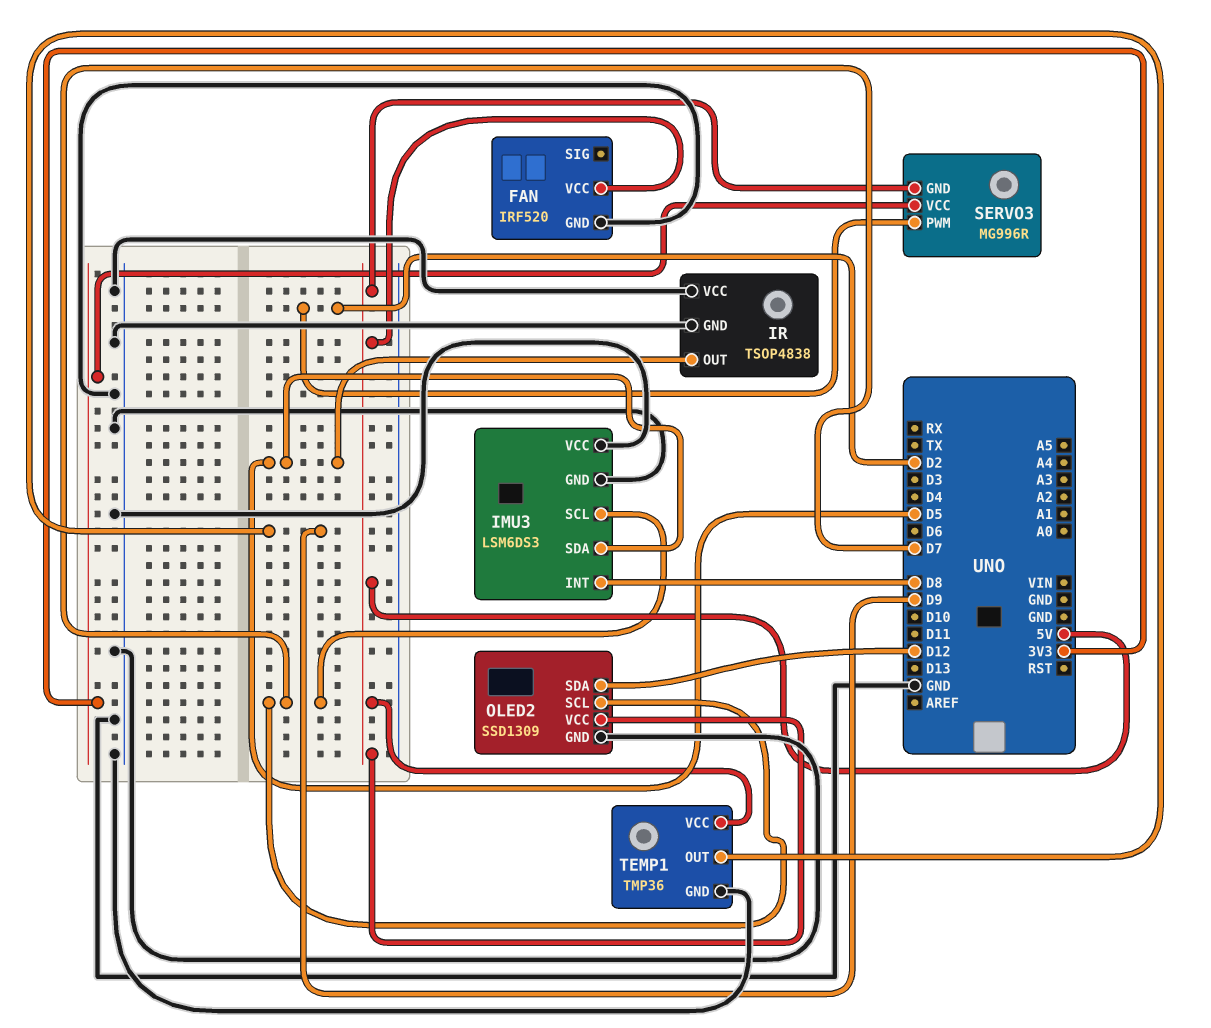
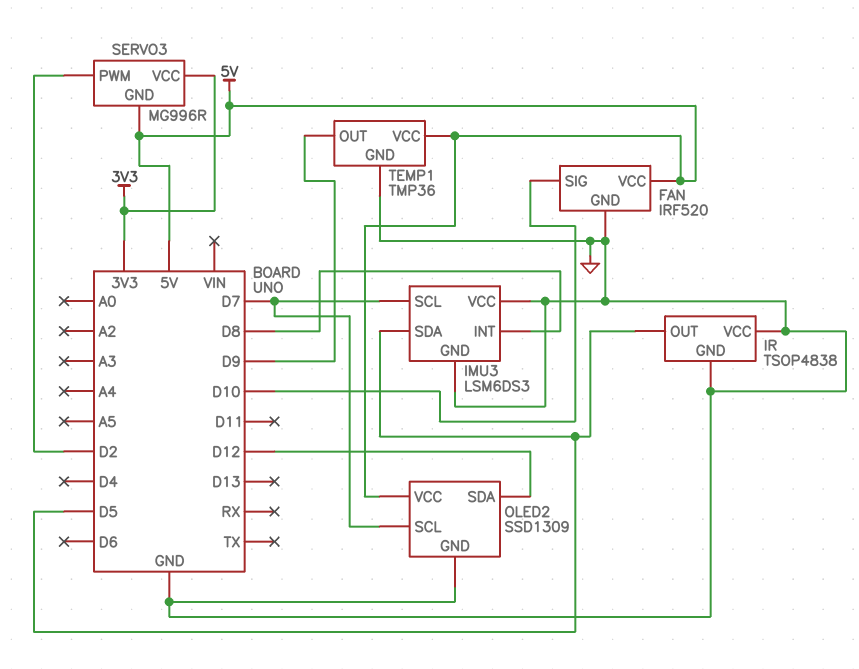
FAN pin SIG: none -> D10

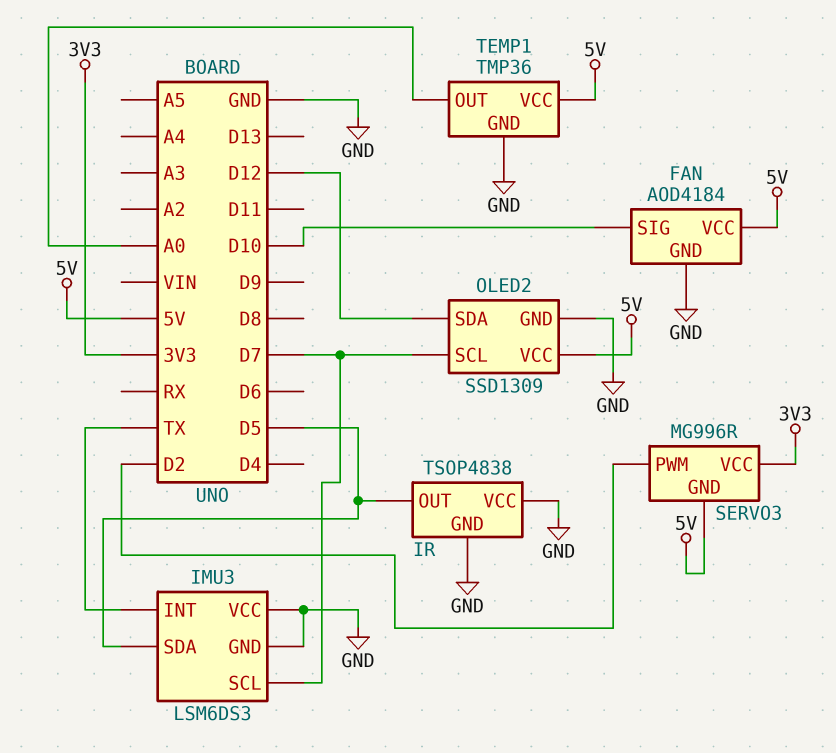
FAN: IRF520 -> AOD4184
IMU3 pin INT: D8 -> TX
TEMP1 pin OUT: D9 -> A0

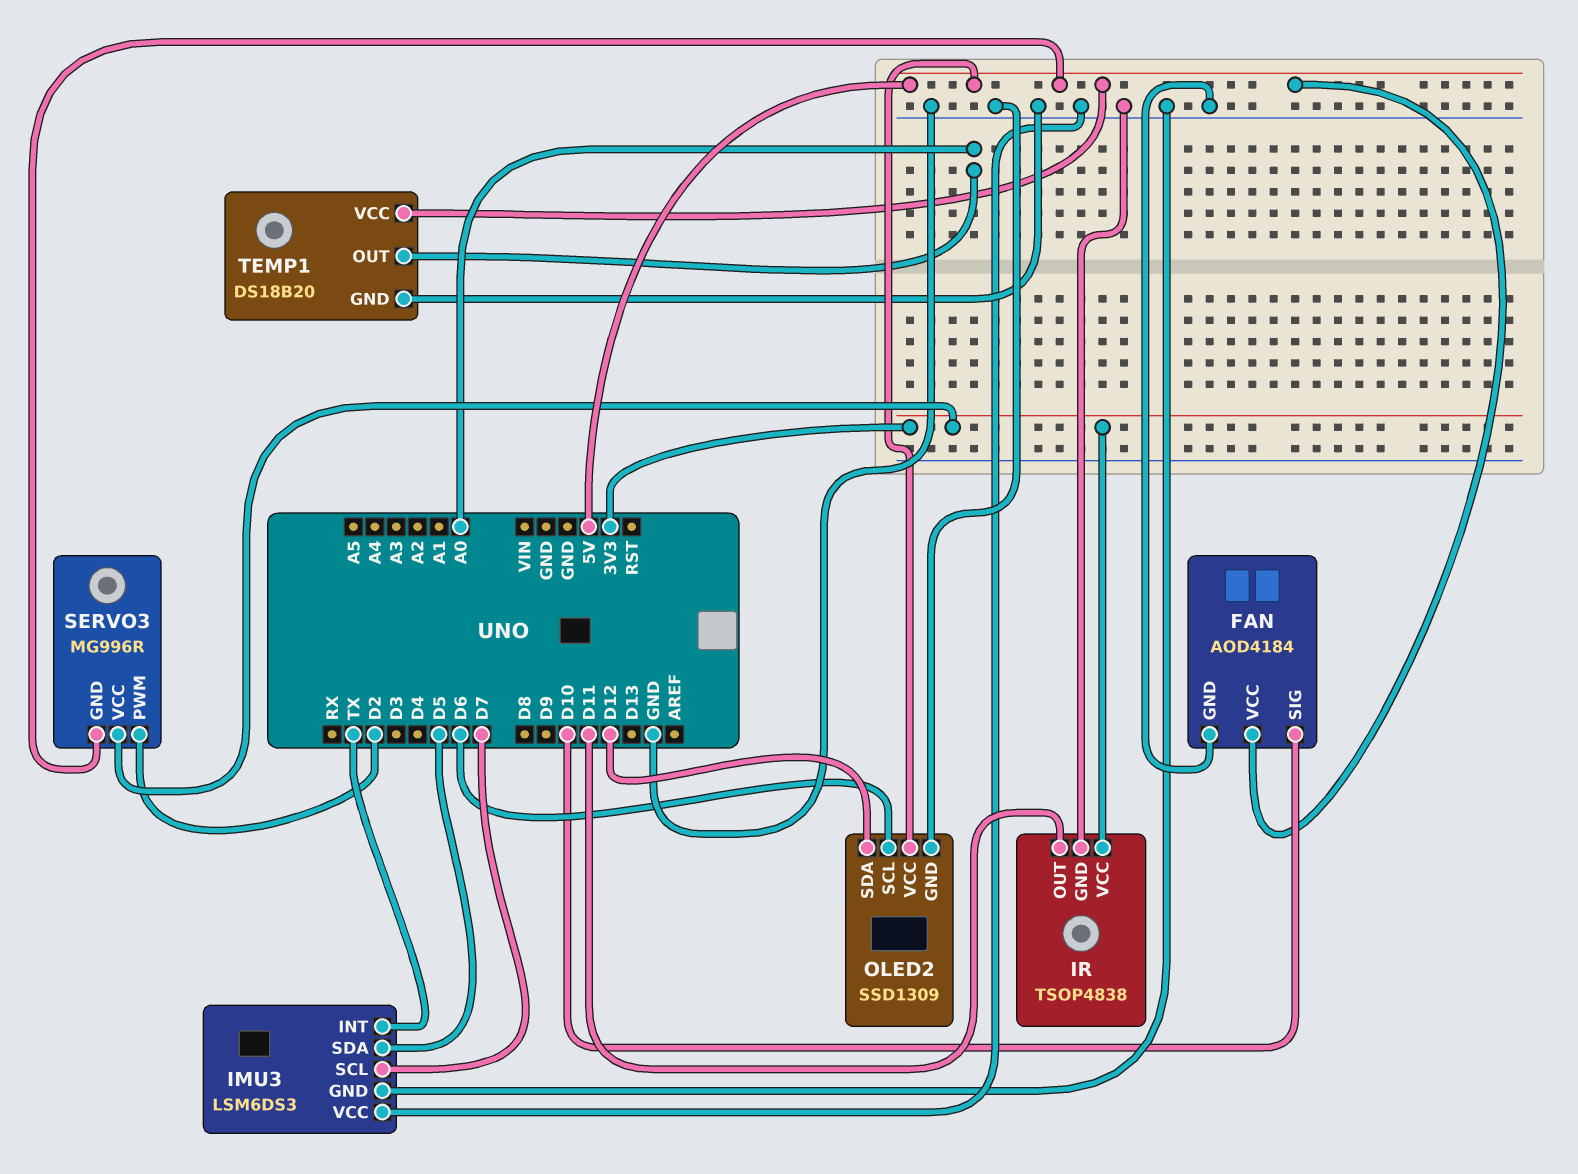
IR pin OUT: D5 -> D11
IR pin VCC: GND -> 3V3
OLED2 pin SCL: D7 -> D6
TEMP1: TMP36 -> DS18B20

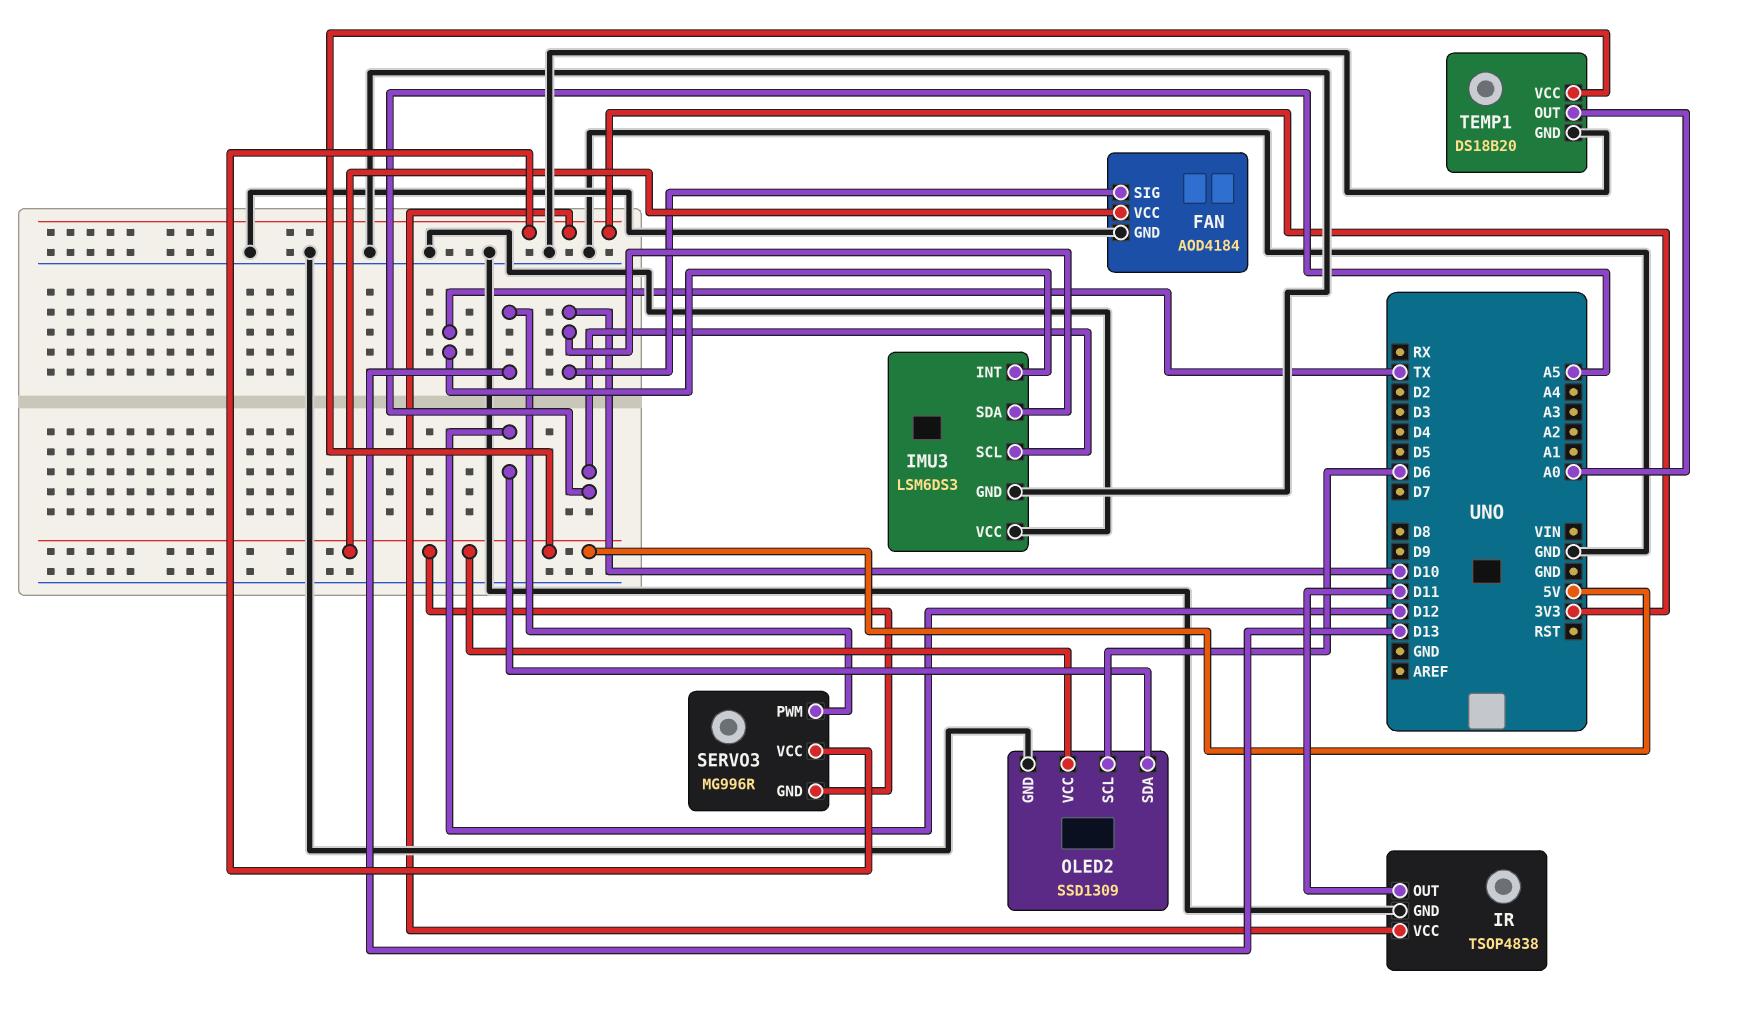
IMU3 pin SCL: D7 -> A5
IMU3 pin SDA: D5 -> D10
SERVO3 pin PWM: D2 -> D13

